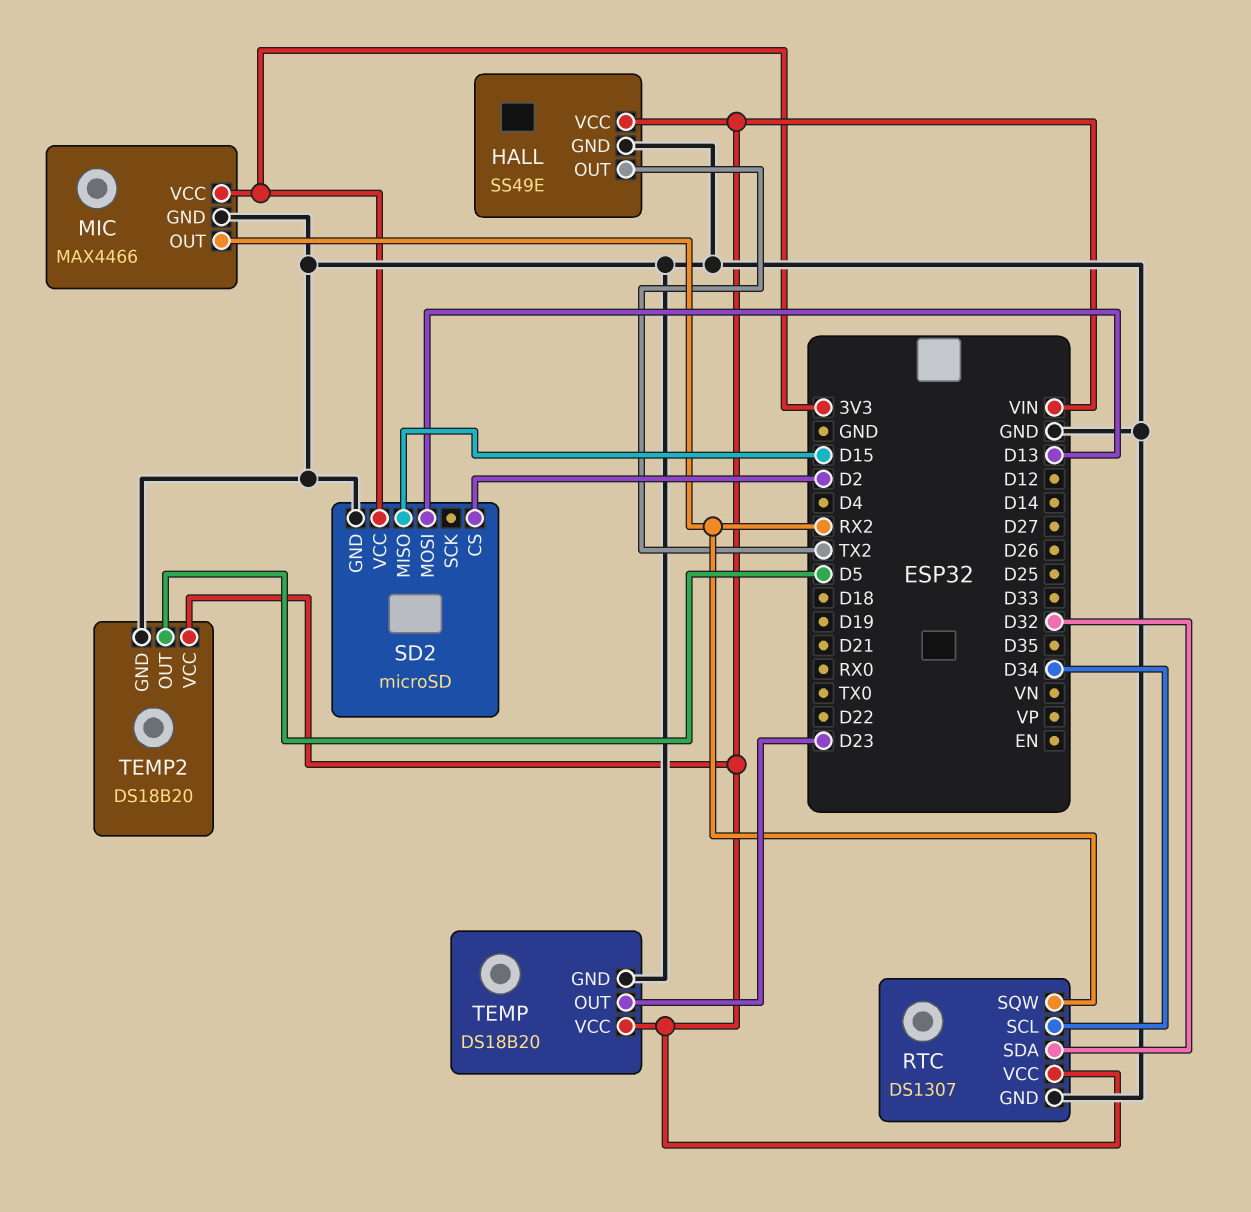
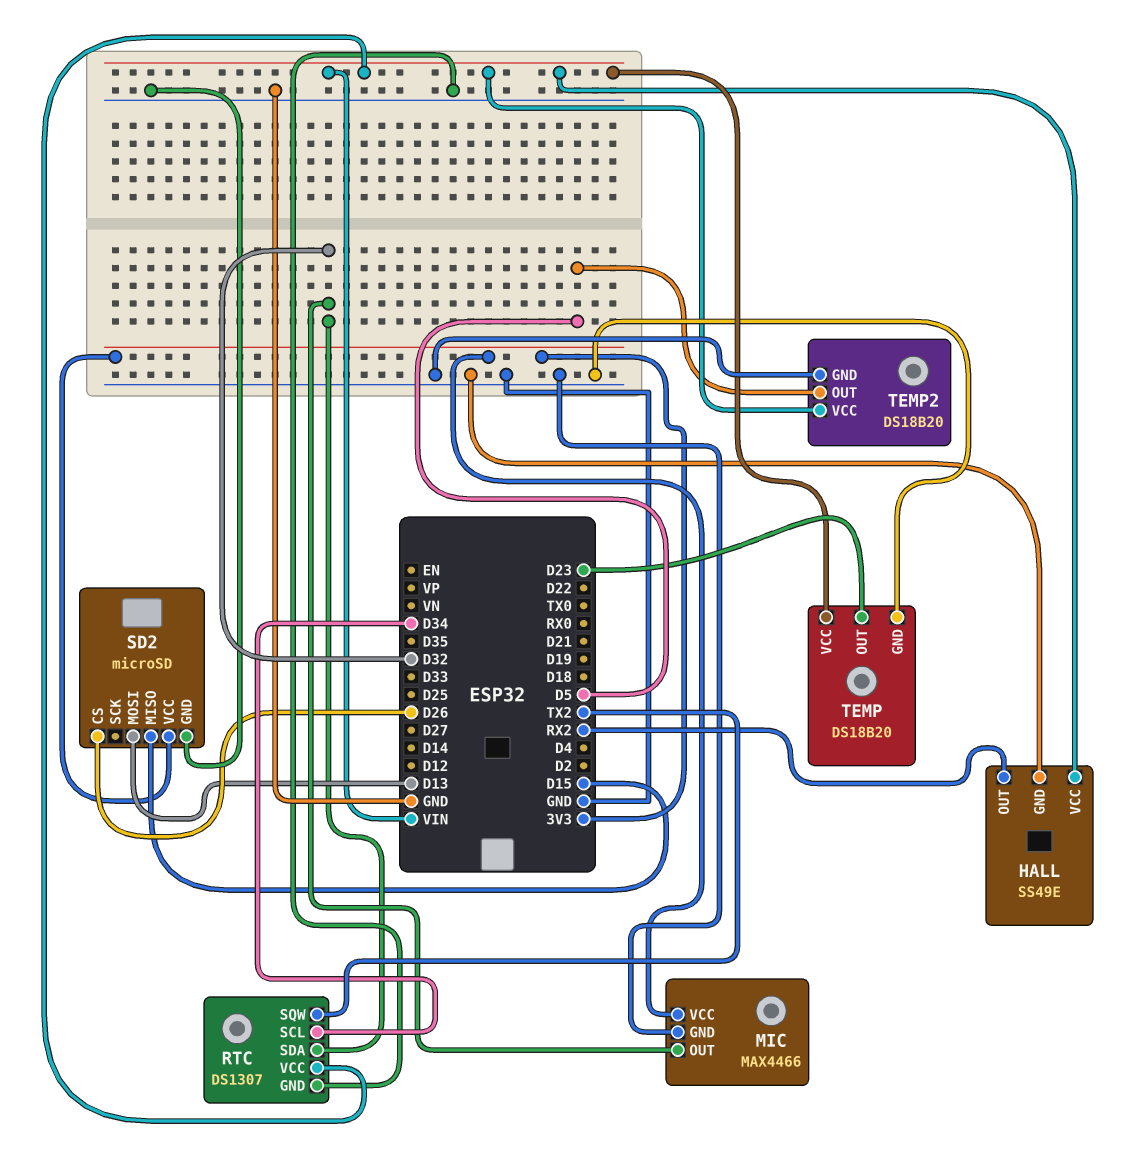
HALL pin OUT: TX2 -> RX2
MIC pin OUT: RX2 -> D32
RTC pin SQW: RX2 -> TX2
SD2 pin CS: D2 -> D26

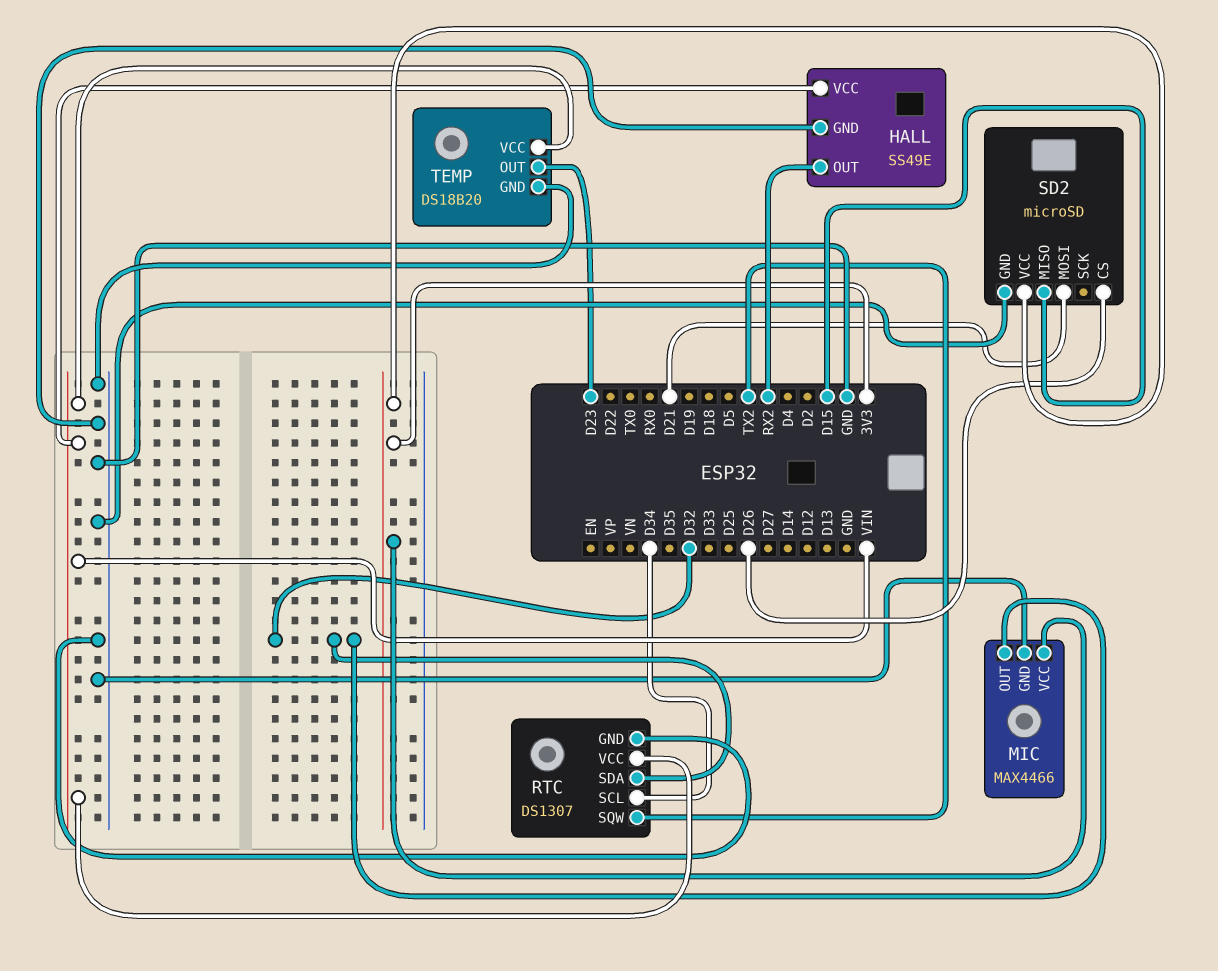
SD2 pin MOSI: D13 -> D21
TEMP2: DS18B20 -> none
TEMP2 pin GND: GND -> none
TEMP2 pin OUT: D5 -> none
TEMP2 pin VCC: VIN -> none

